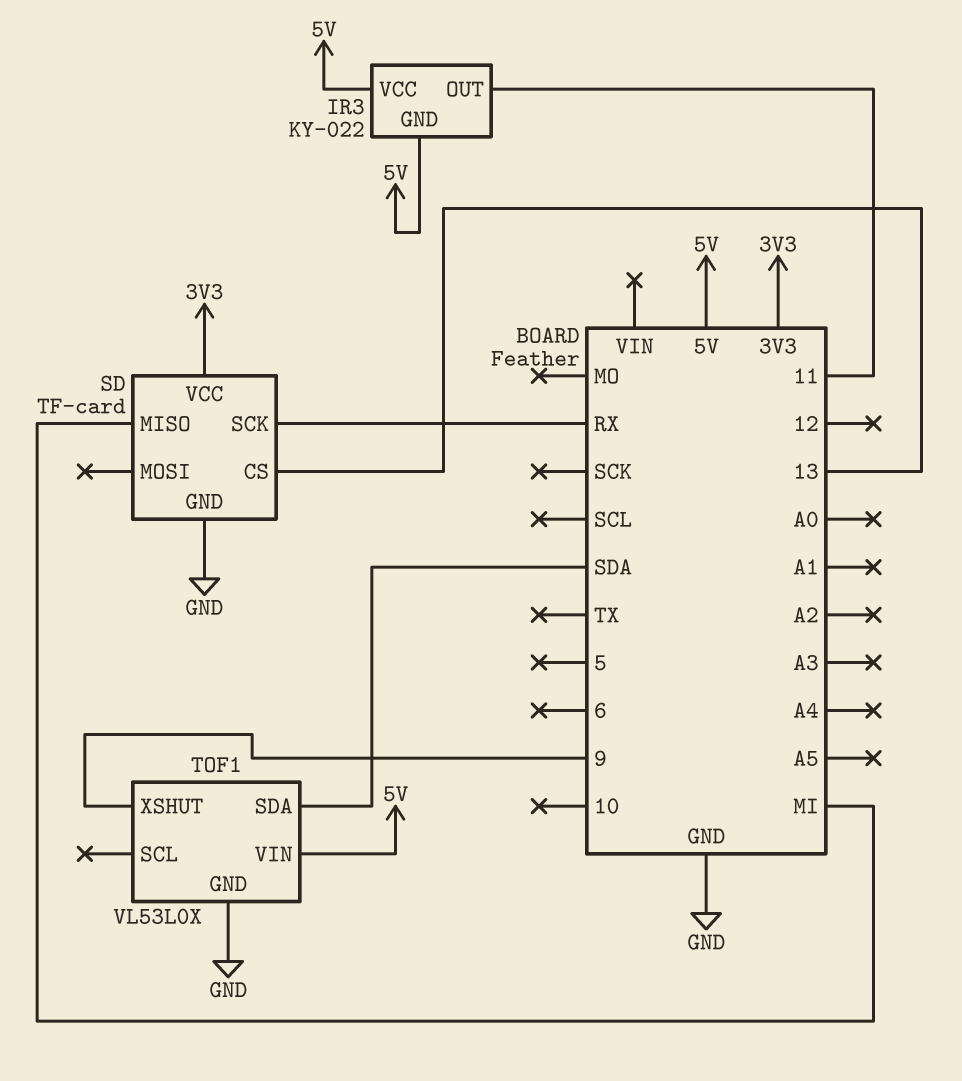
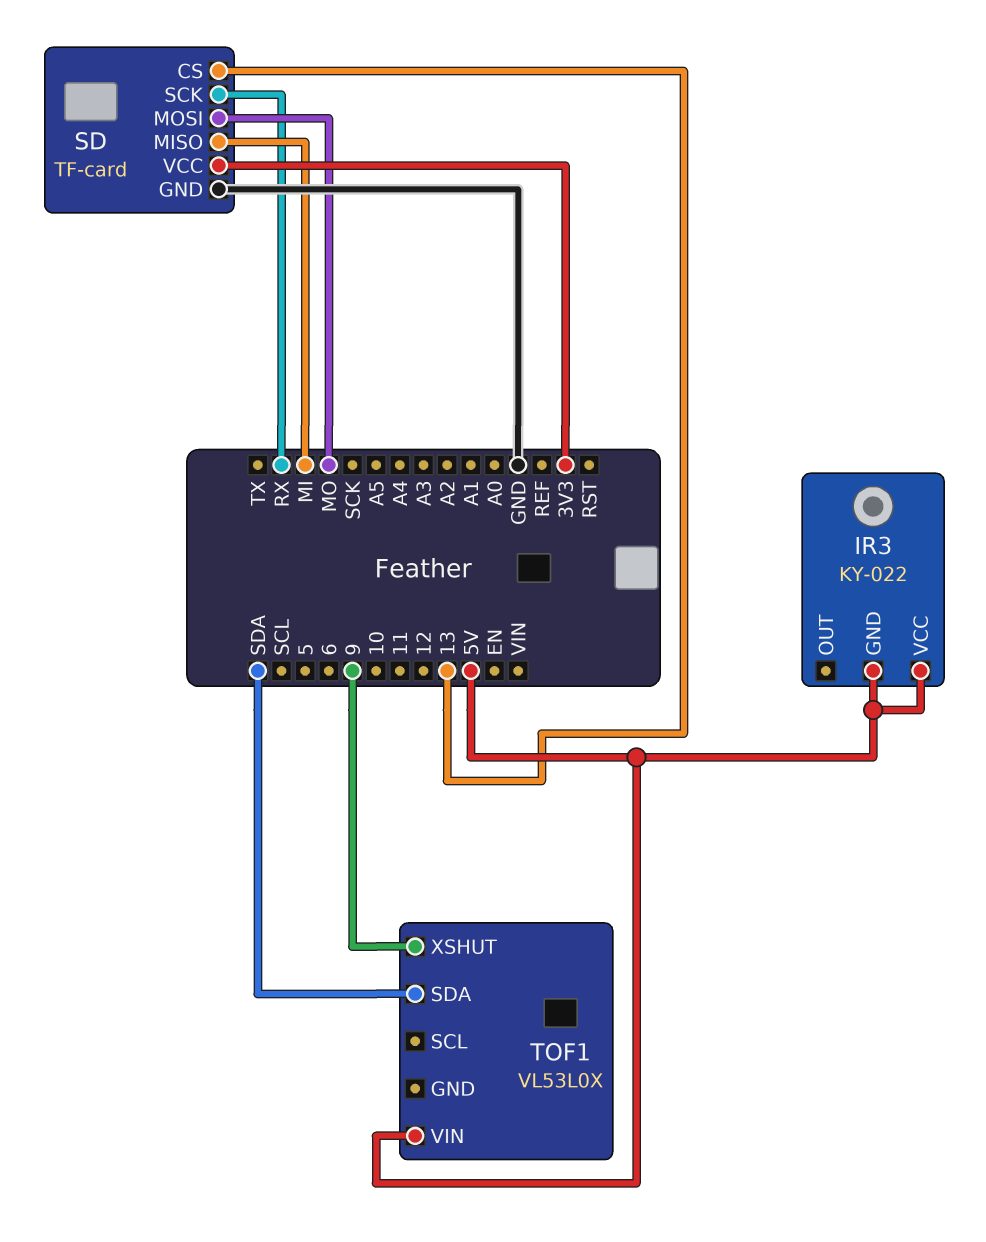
IR3 pin OUT: 11 -> none
SD pin MOSI: none -> MO
TOF1 pin GND: GND -> none

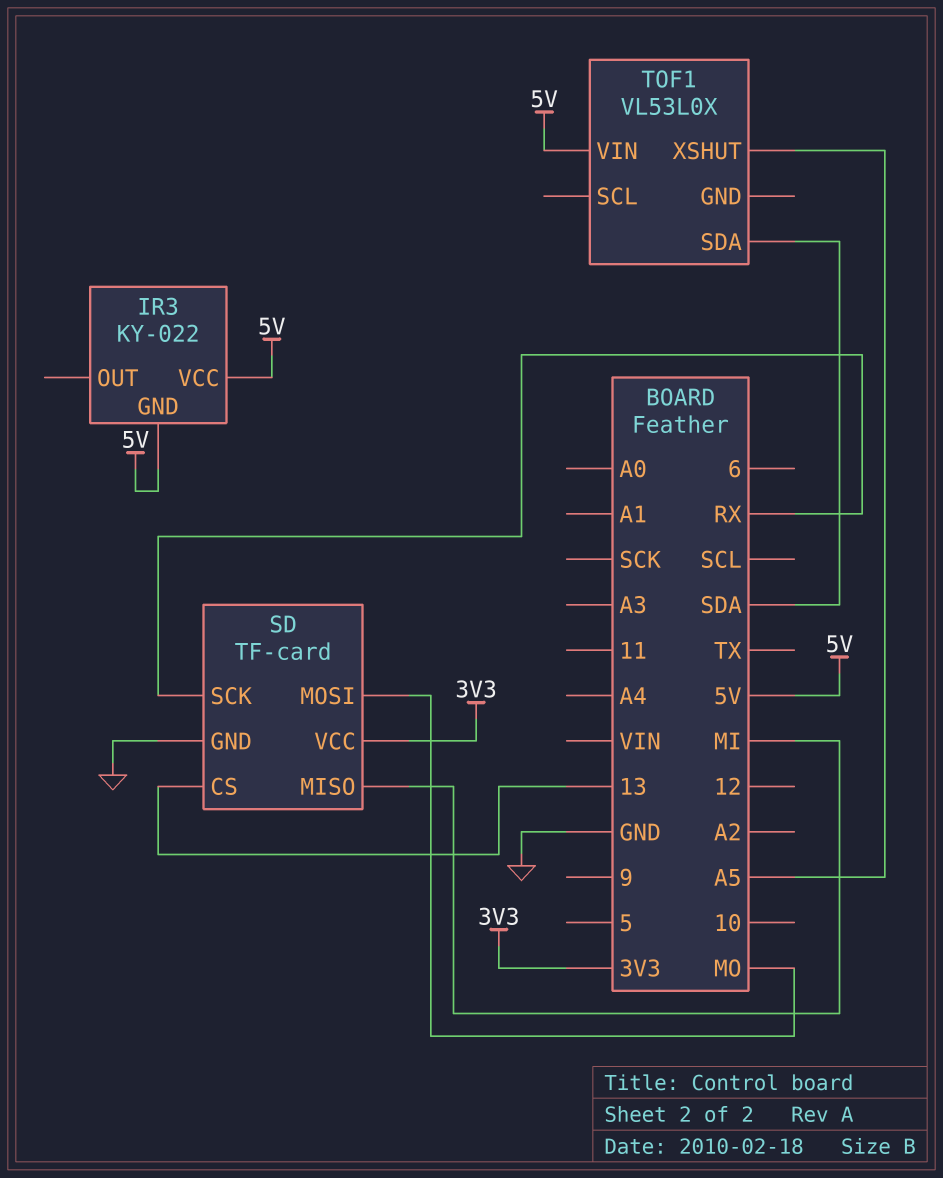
TOF1 pin XSHUT: 9 -> A5

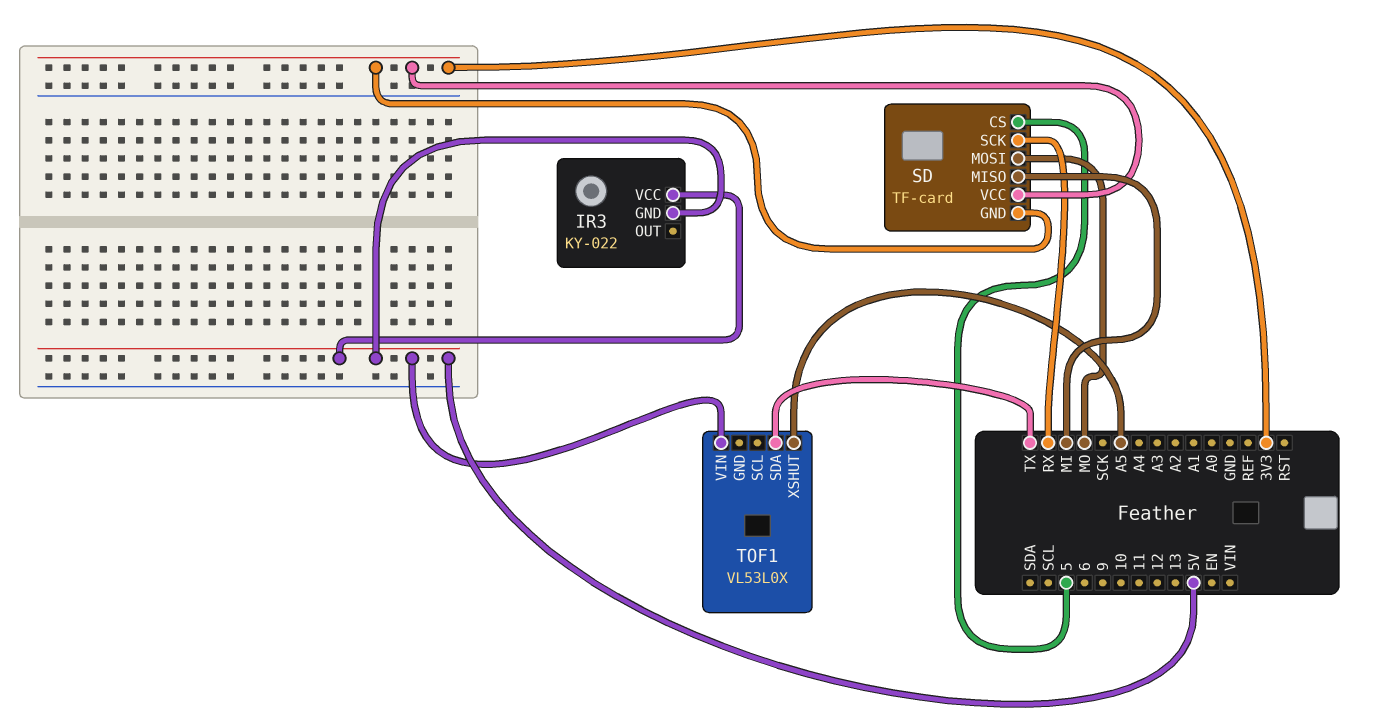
SD pin CS: 13 -> 5
SD pin GND: GND -> 3V3
TOF1 pin SDA: SDA -> TX

